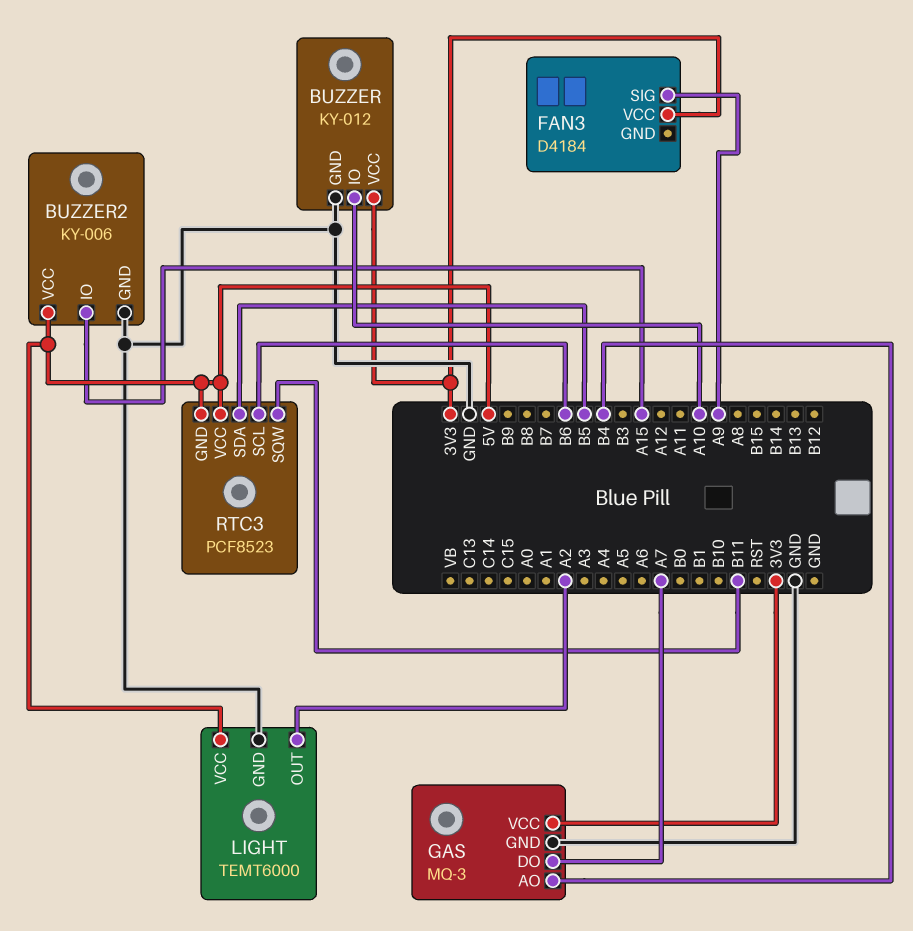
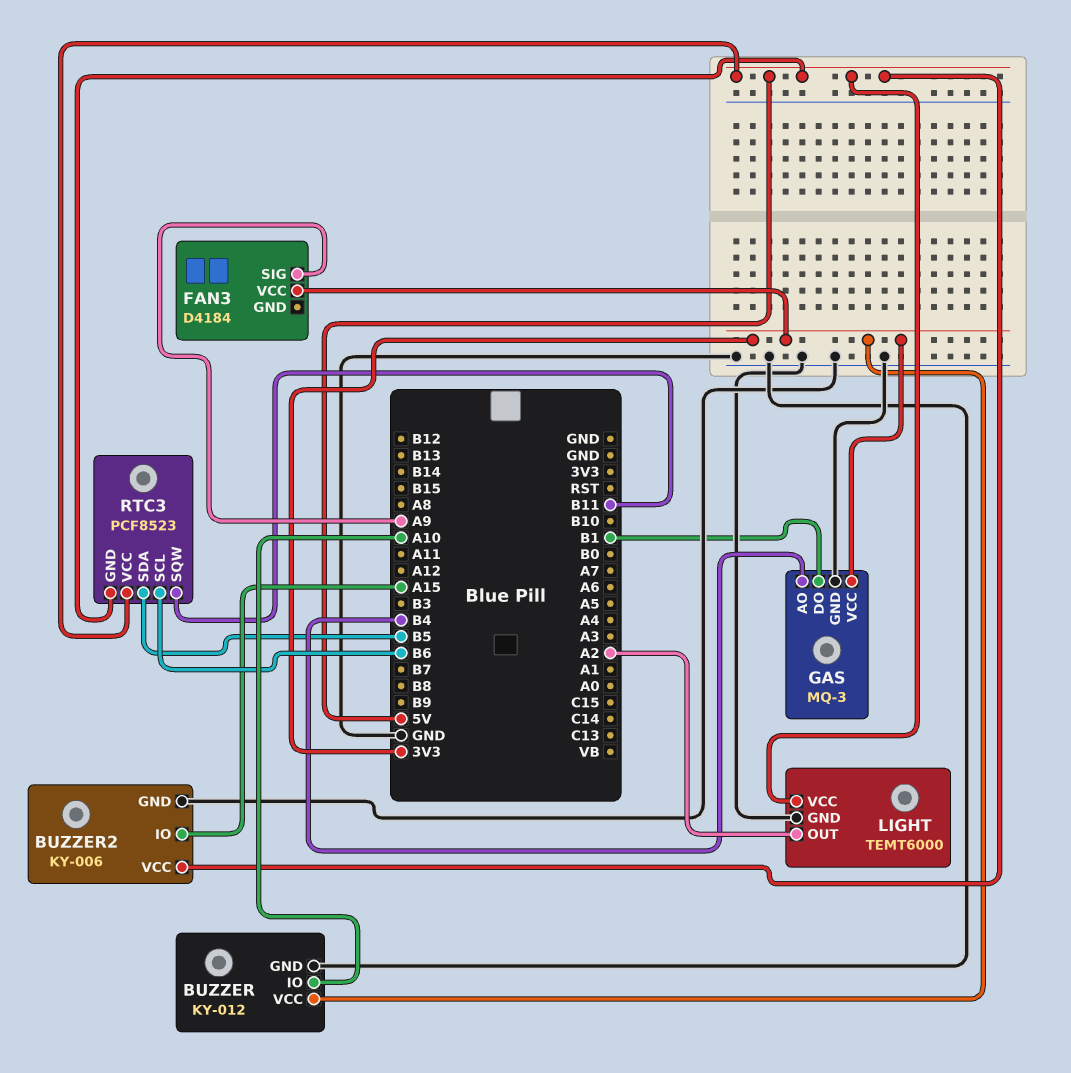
GAS pin DO: A7 -> B1

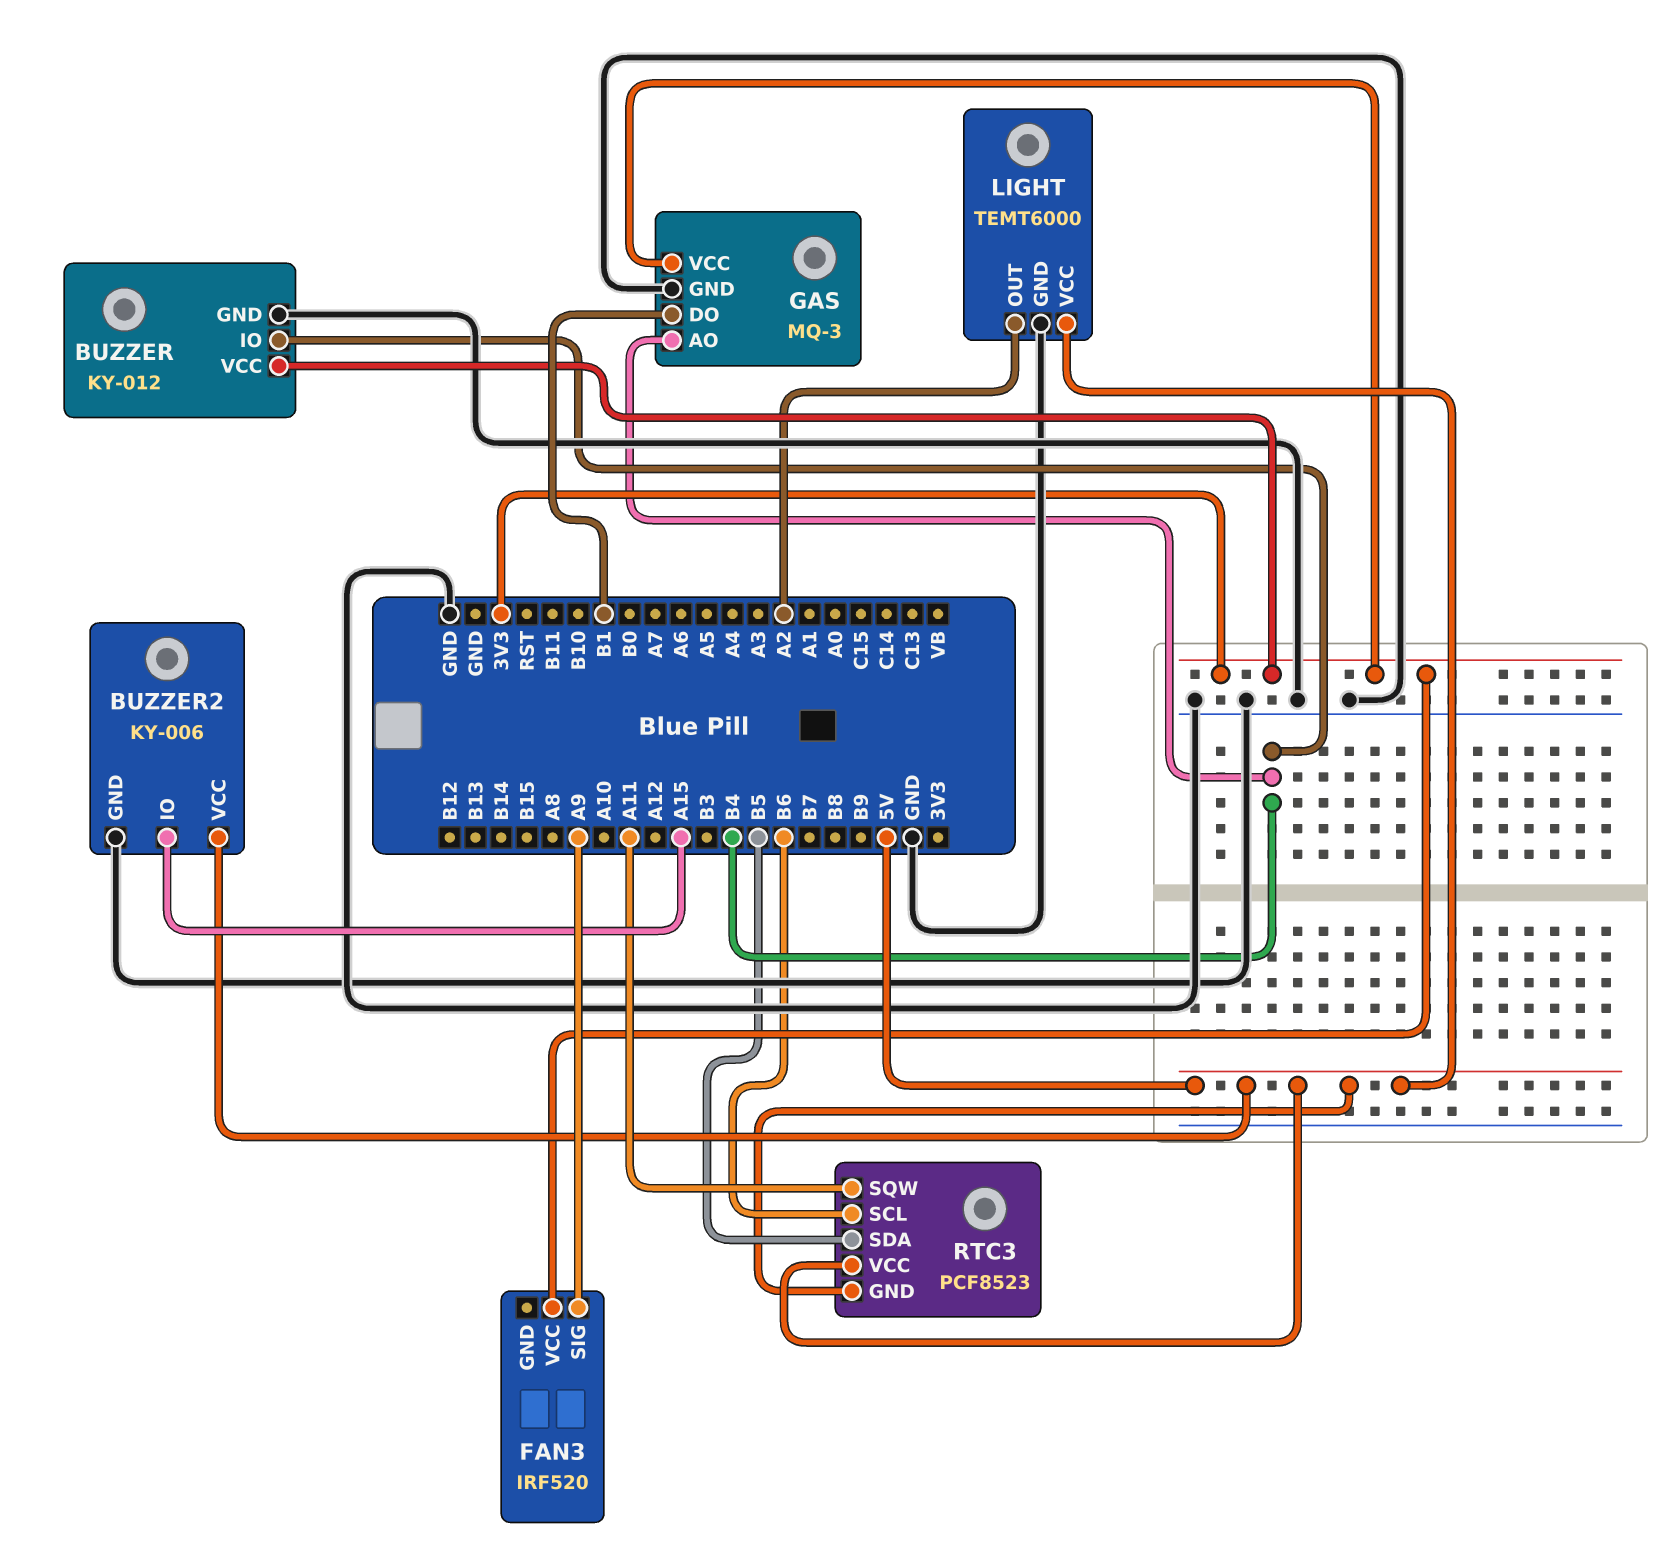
BUZZER pin IO: A10 -> B4
FAN3: D4184 -> IRF520
RTC3 pin SQW: B11 -> A11

